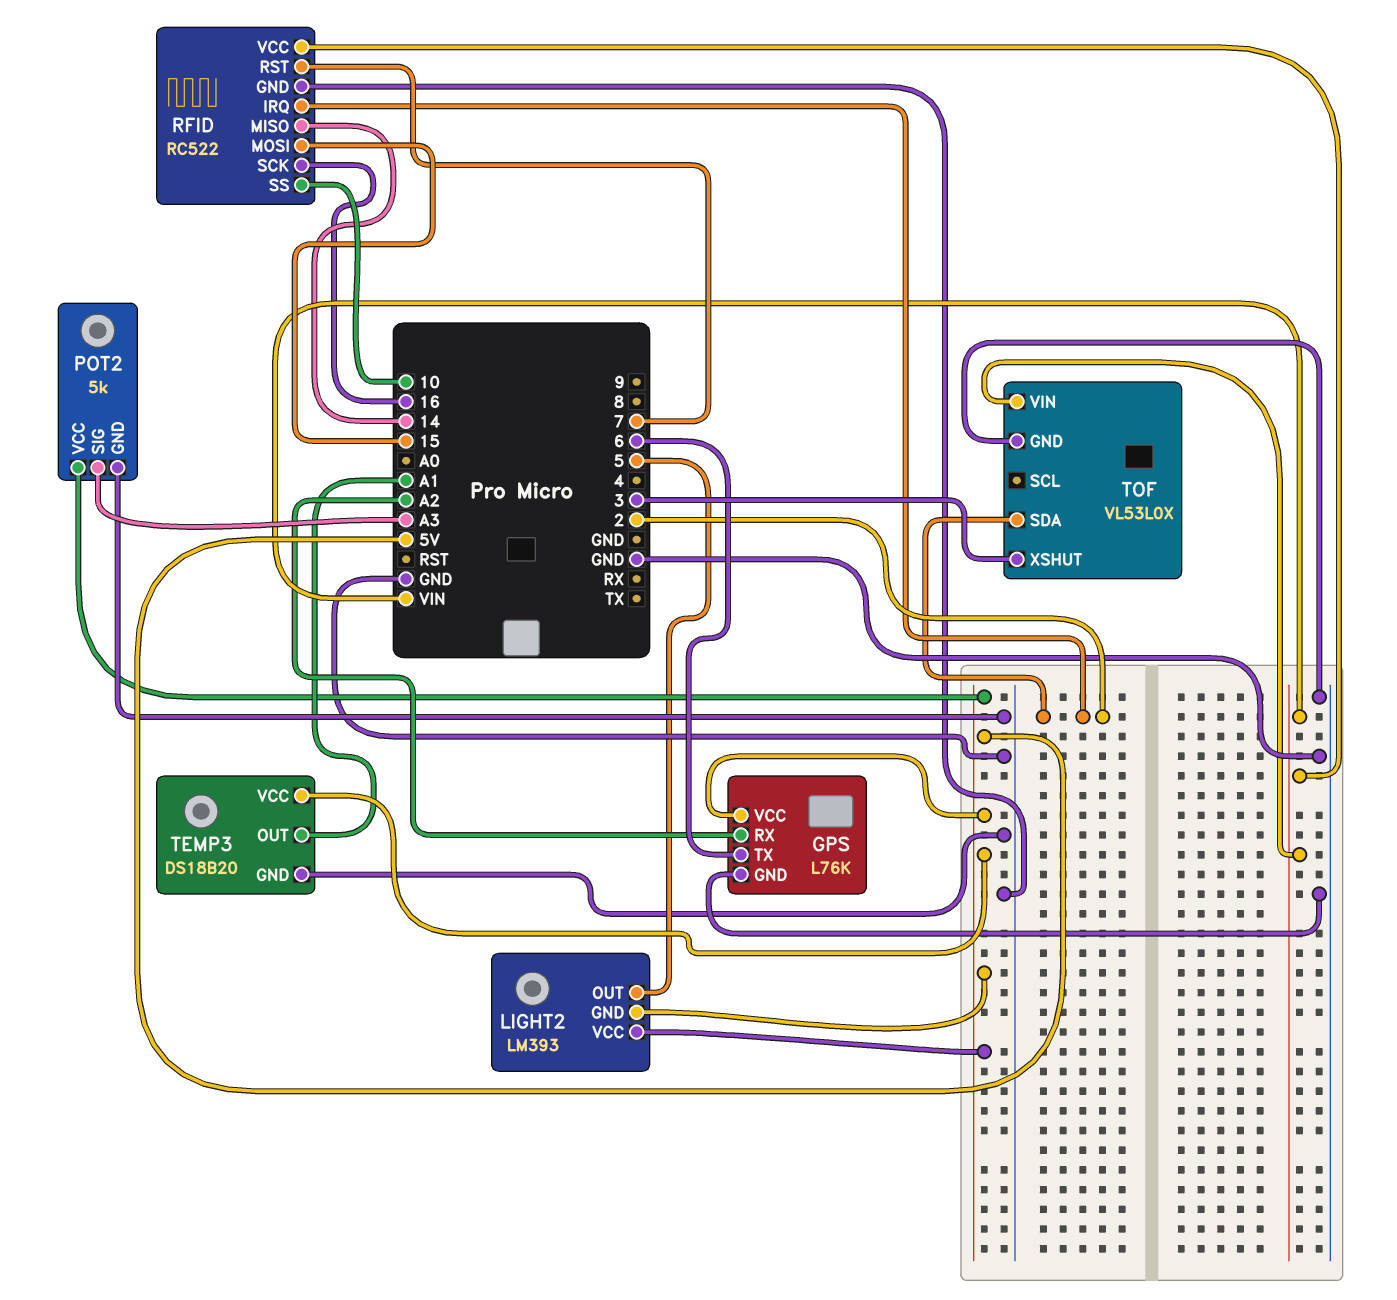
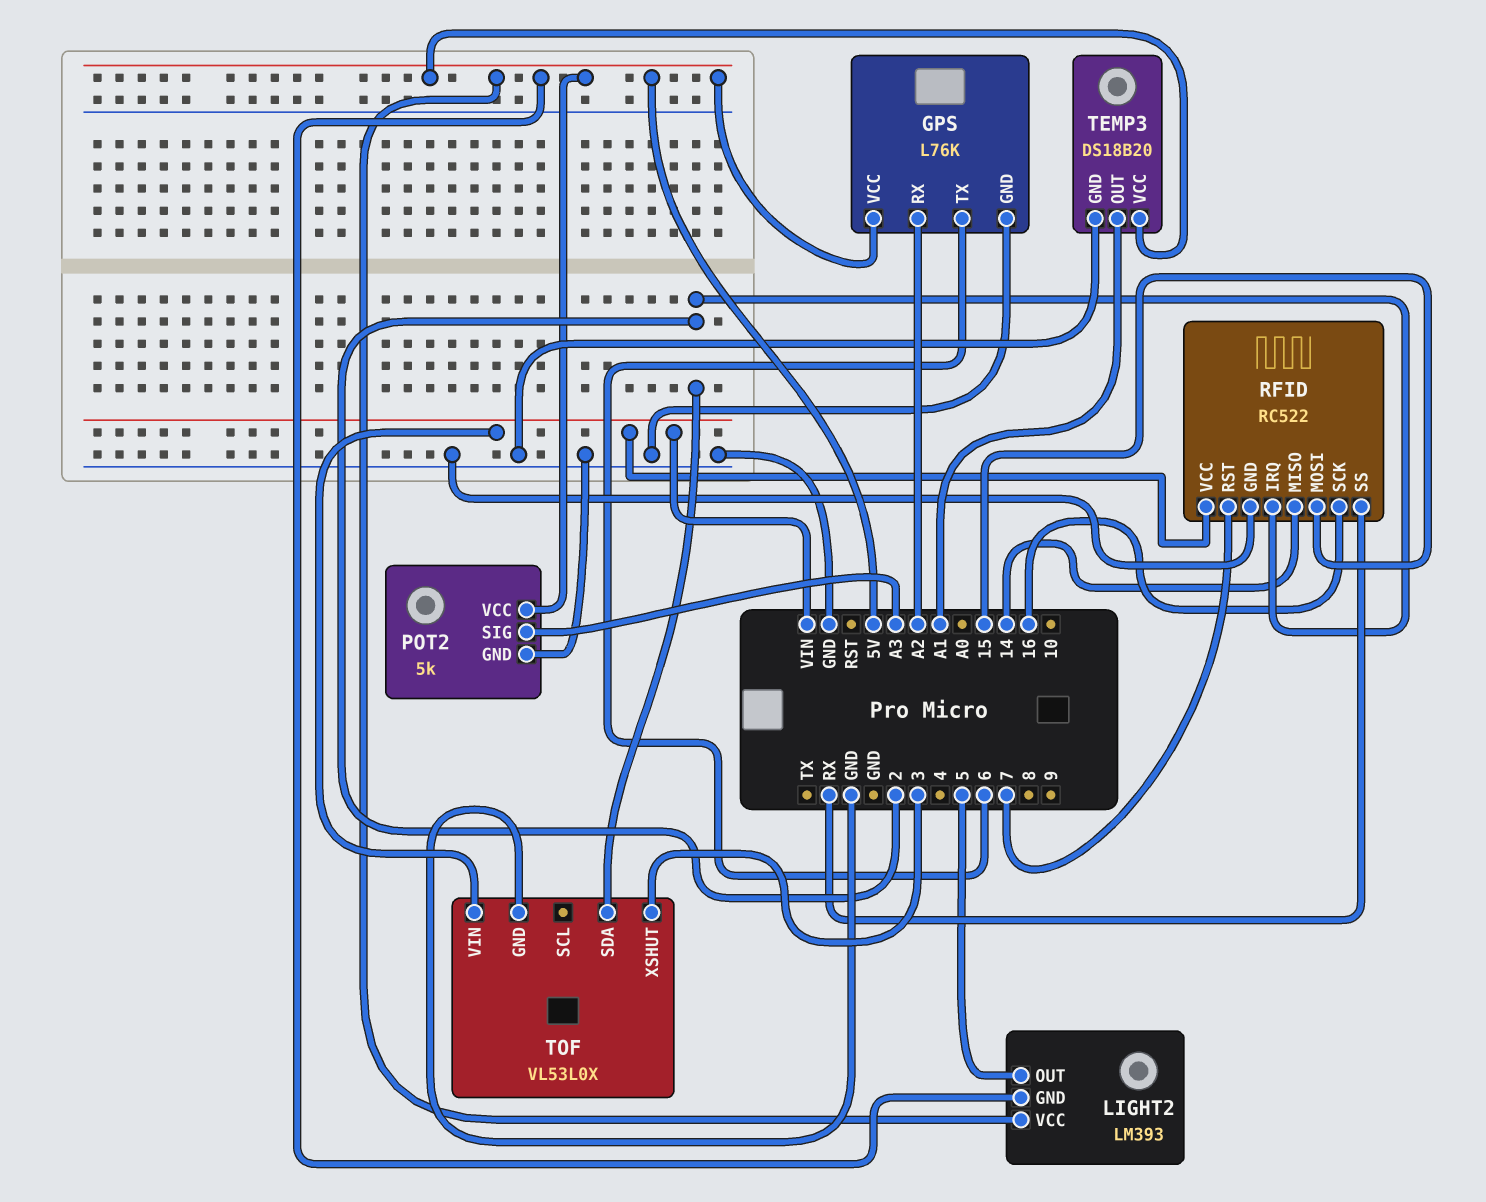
RFID pin SS: 10 -> RX

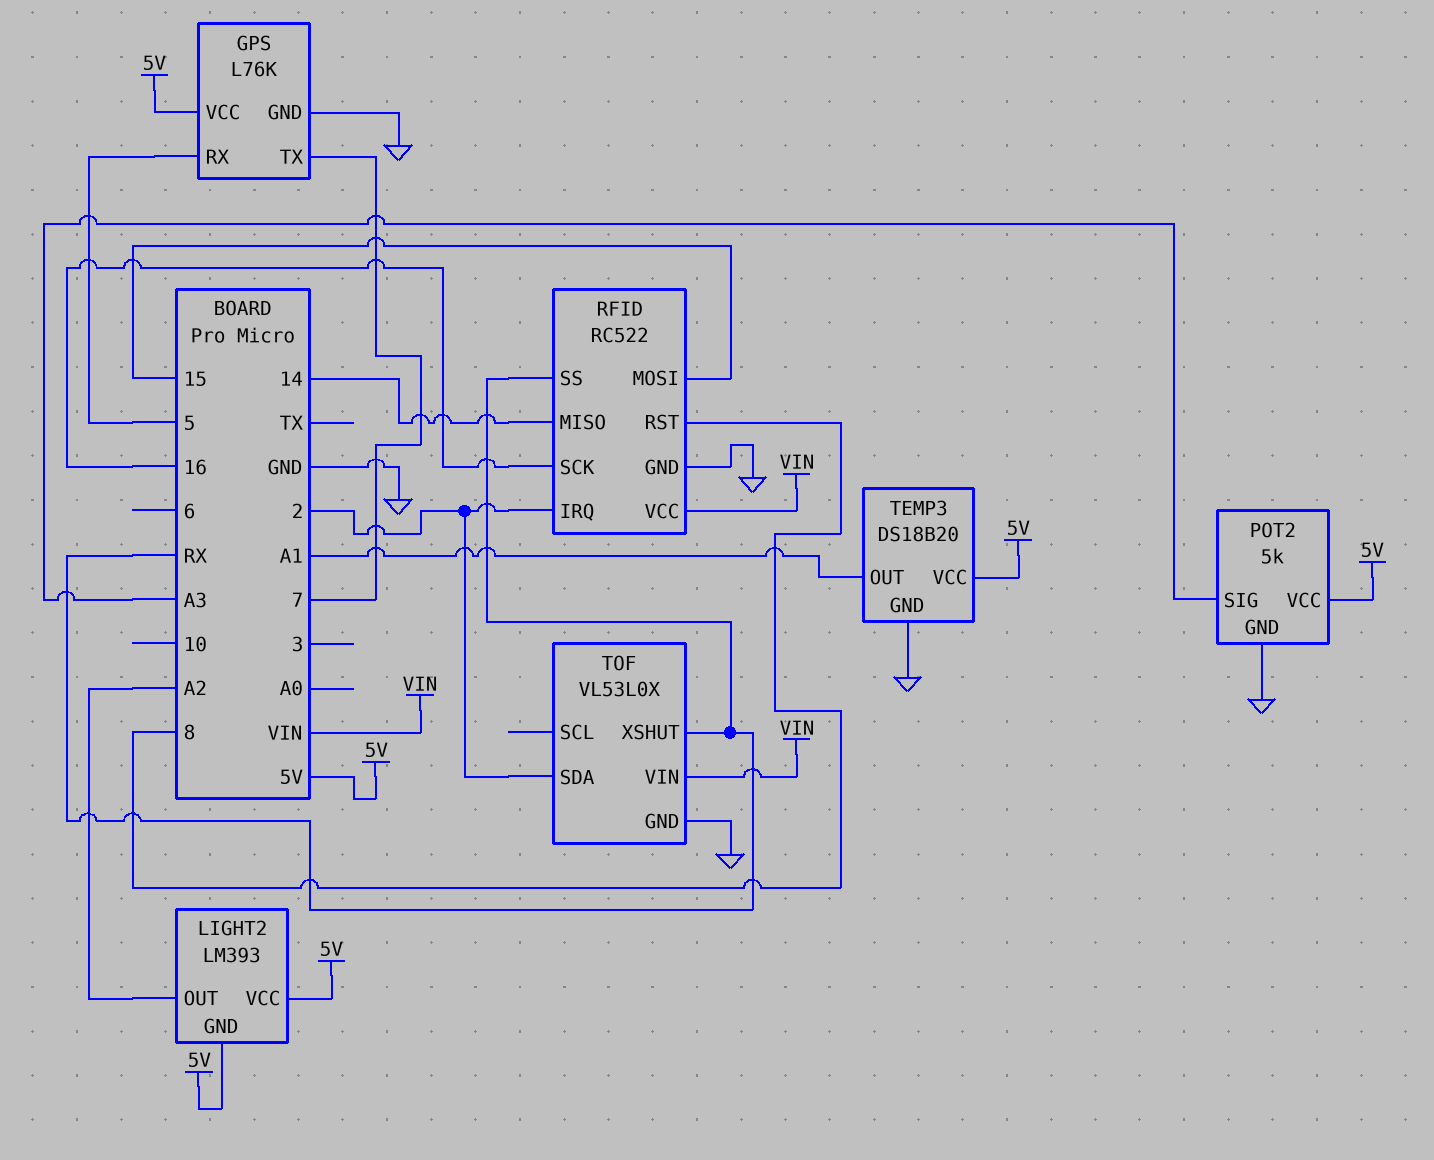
GPS pin RX: A2 -> 5
GPS pin TX: 6 -> 7
LIGHT2 pin OUT: 5 -> A2
RFID pin RST: 7 -> 8
TOF pin XSHUT: 3 -> RX

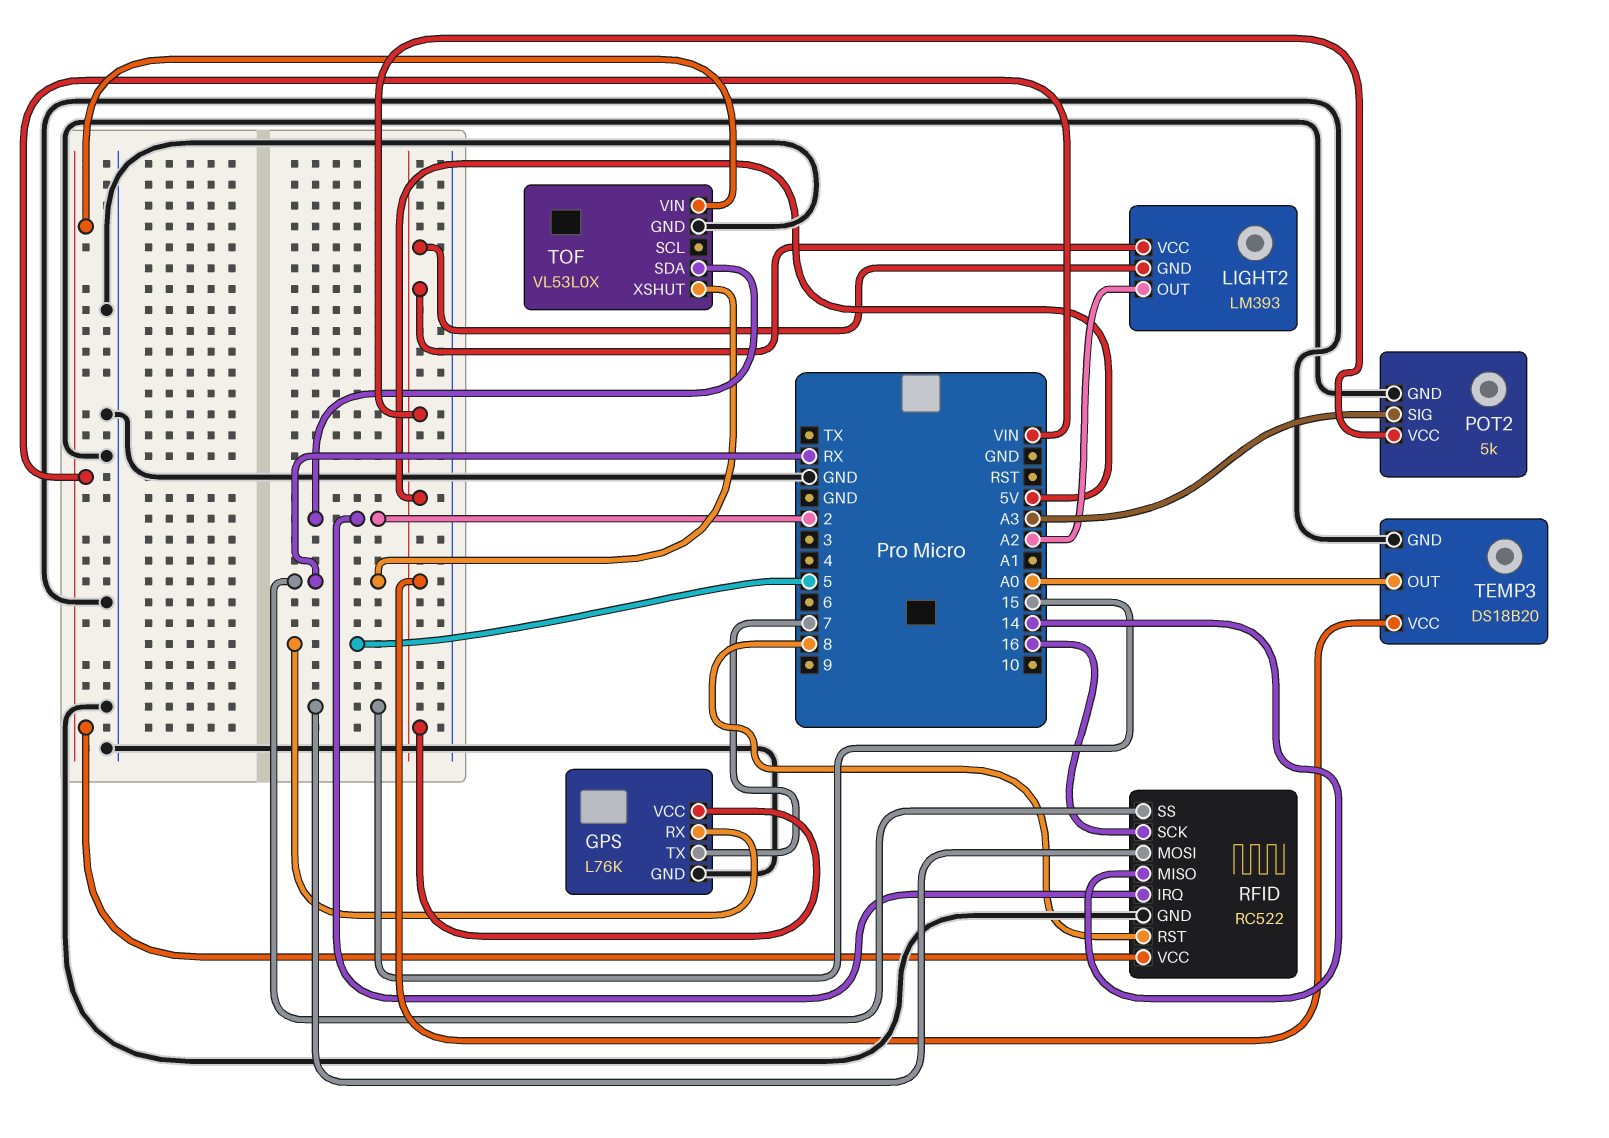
TEMP3 pin OUT: A1 -> A0

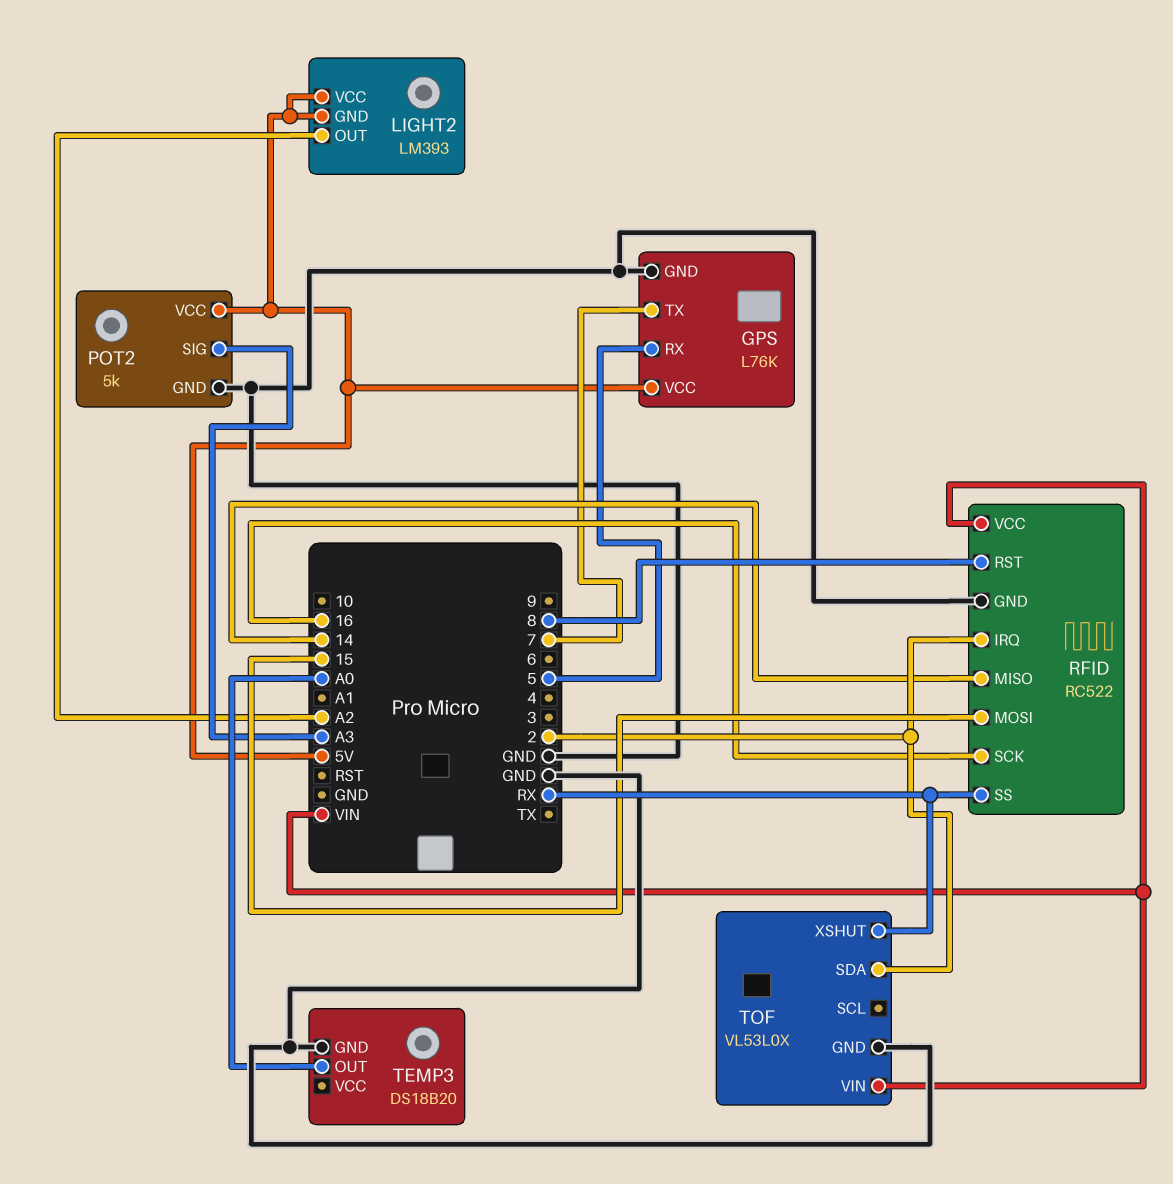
TEMP3 pin VCC: 5V -> none

